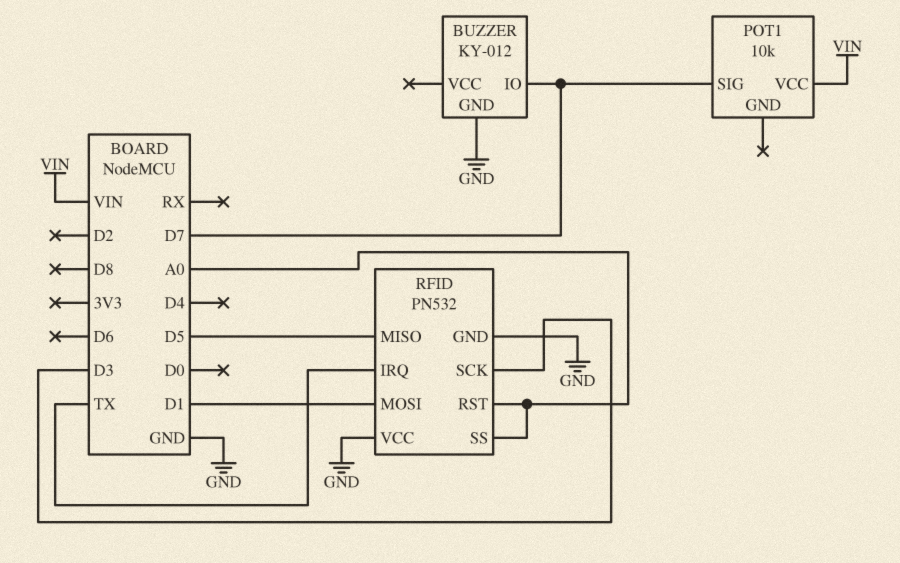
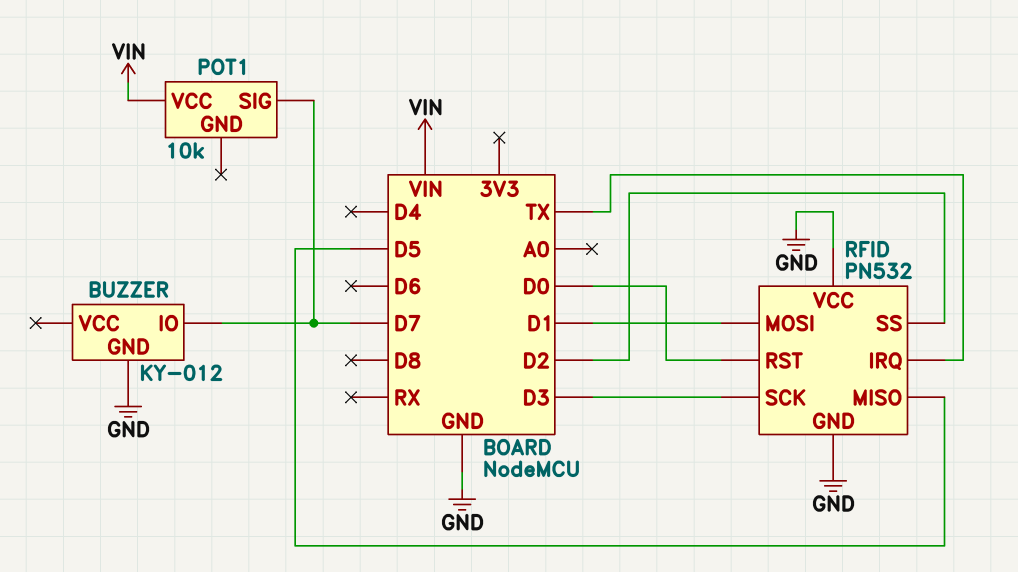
RFID pin RST: A0 -> D0
RFID pin SS: A0 -> D2

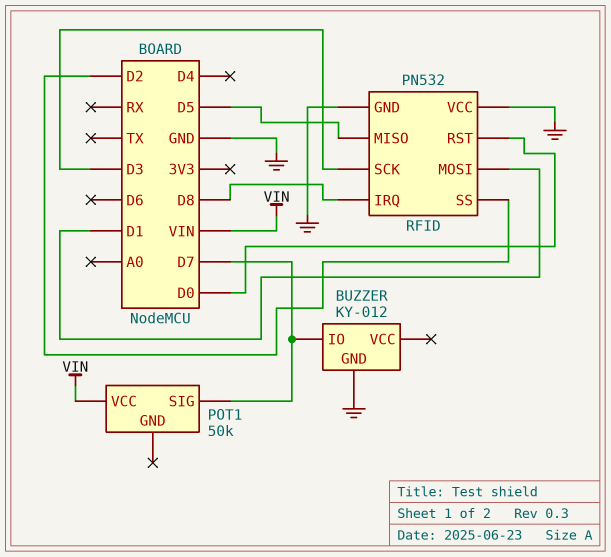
POT1: 10k -> 50k
RFID pin IRQ: TX -> D8

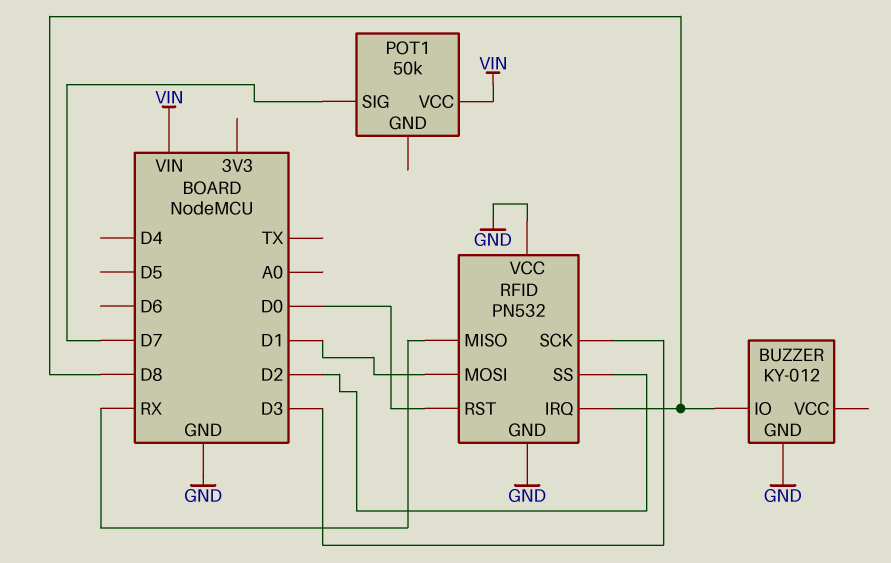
BUZZER pin IO: D7 -> D8
RFID pin MISO: D5 -> RX

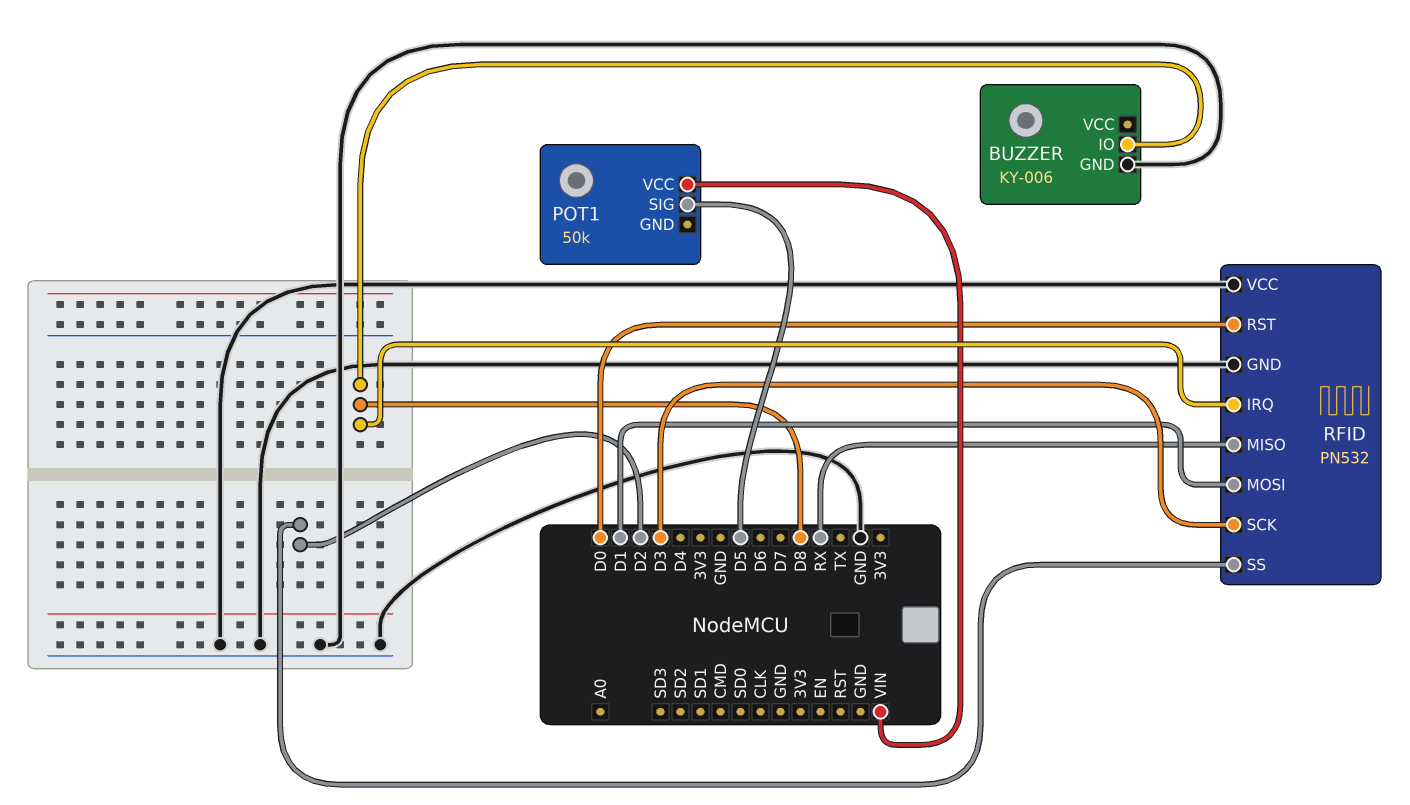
BUZZER: KY-012 -> KY-006
POT1 pin SIG: D7 -> D5

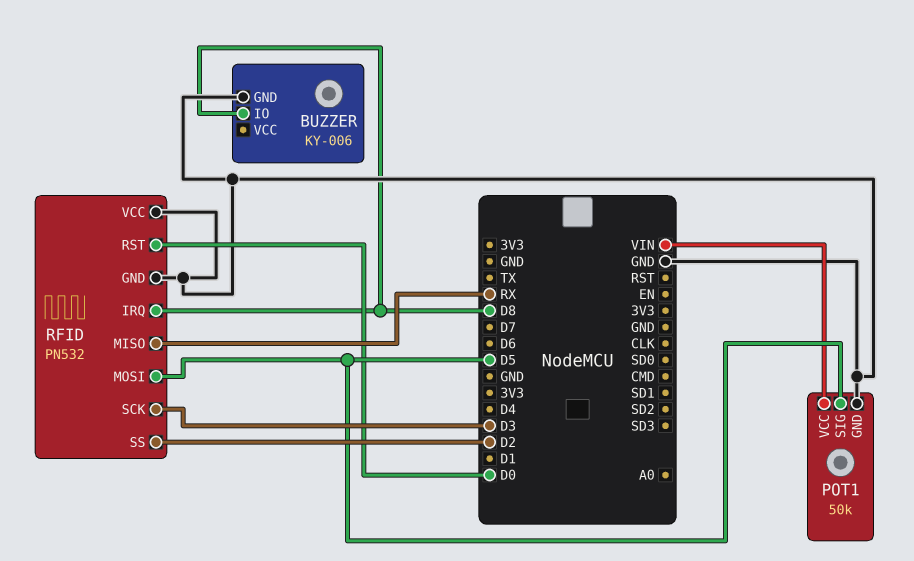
POT1 pin GND: none -> GND
RFID pin MOSI: D1 -> D5

